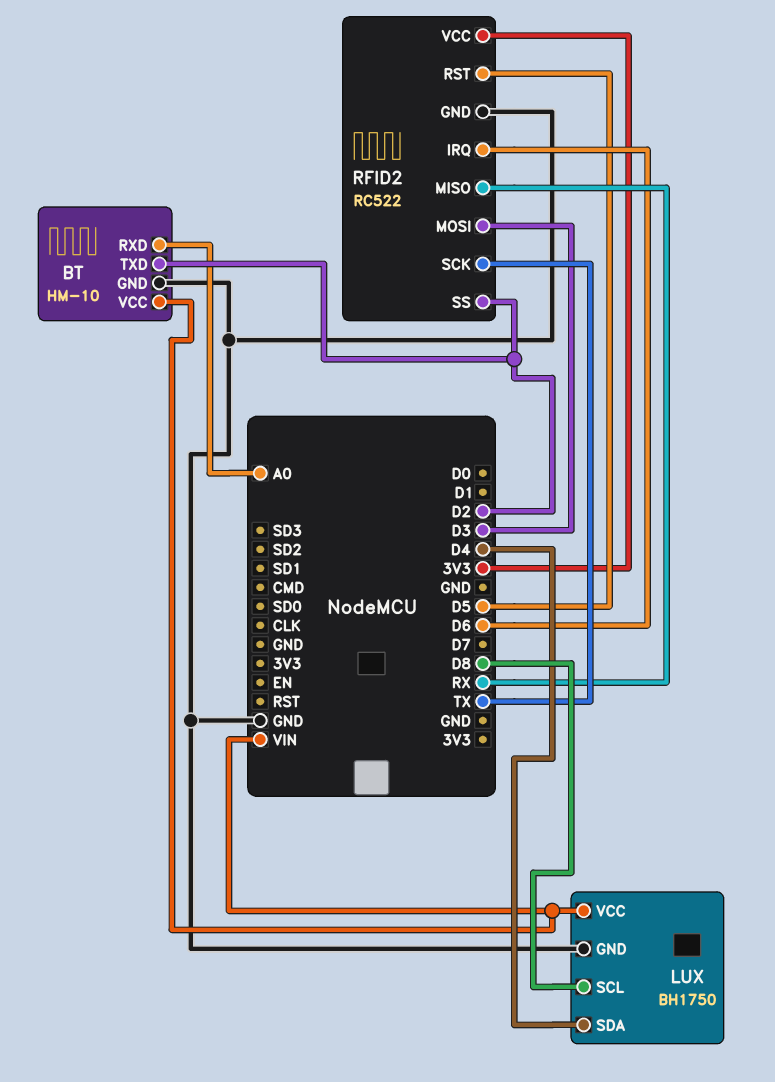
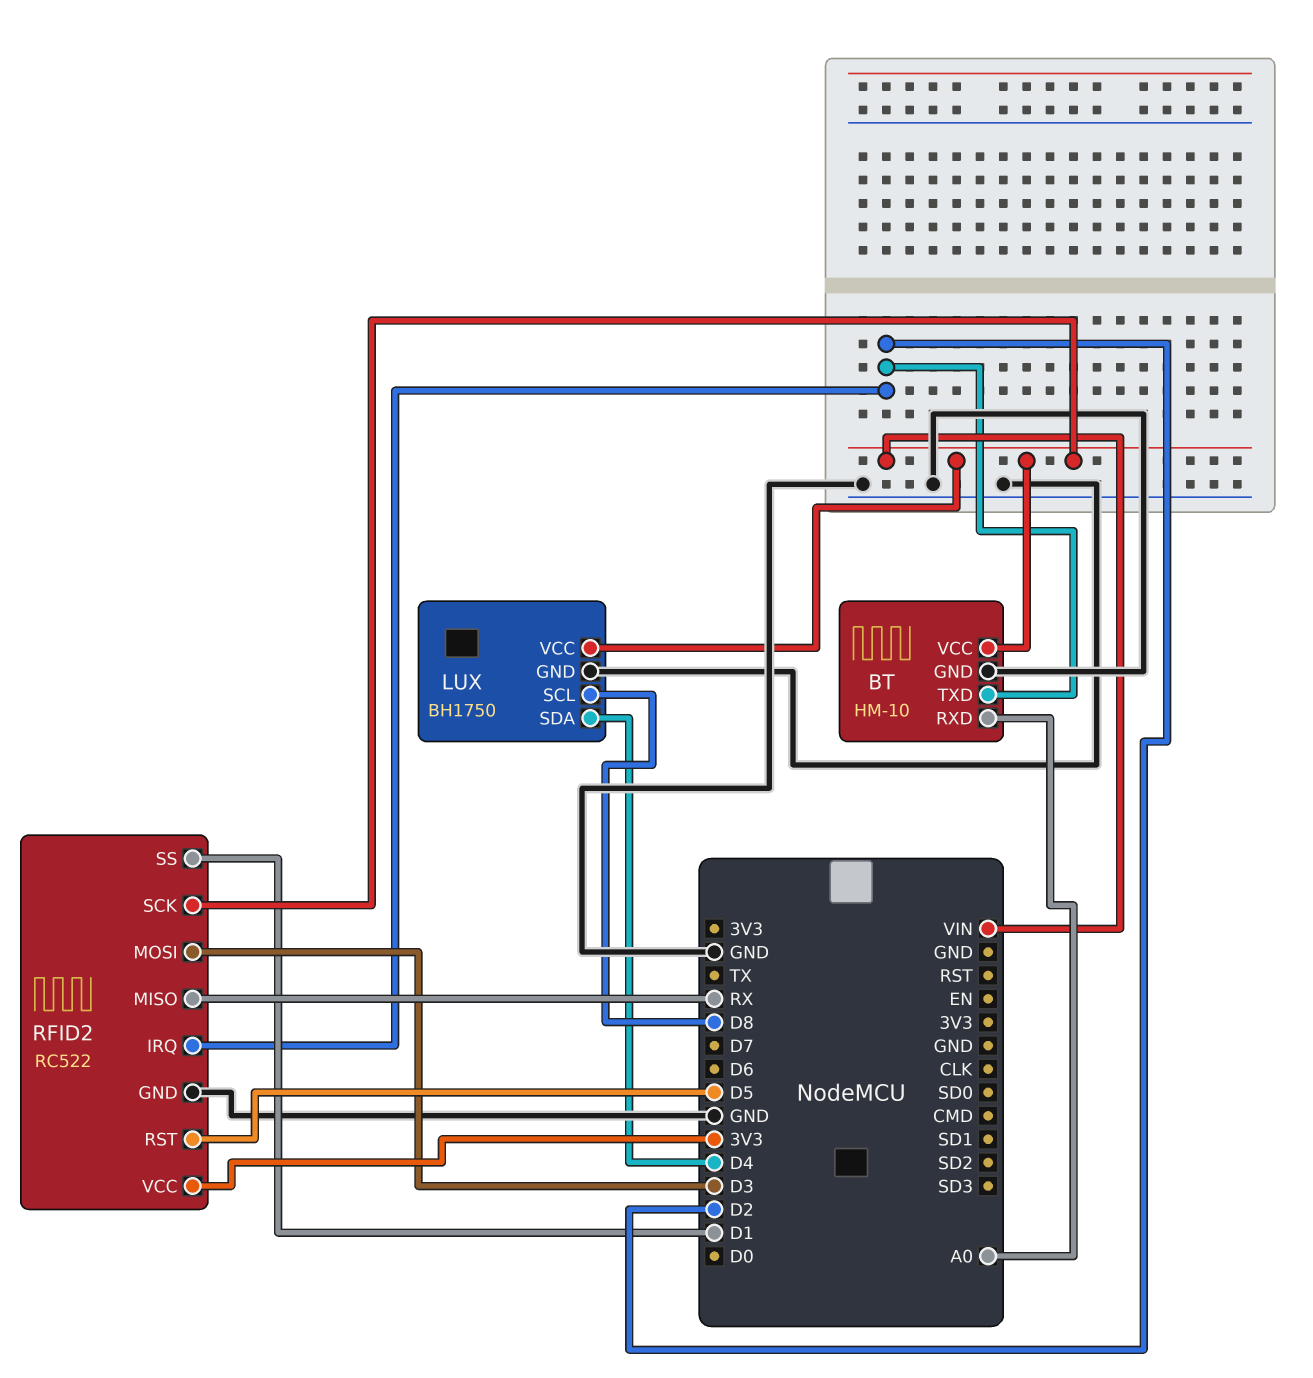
RFID2 pin IRQ: D6 -> D2
RFID2 pin SCK: TX -> VIN
RFID2 pin SS: D2 -> D1

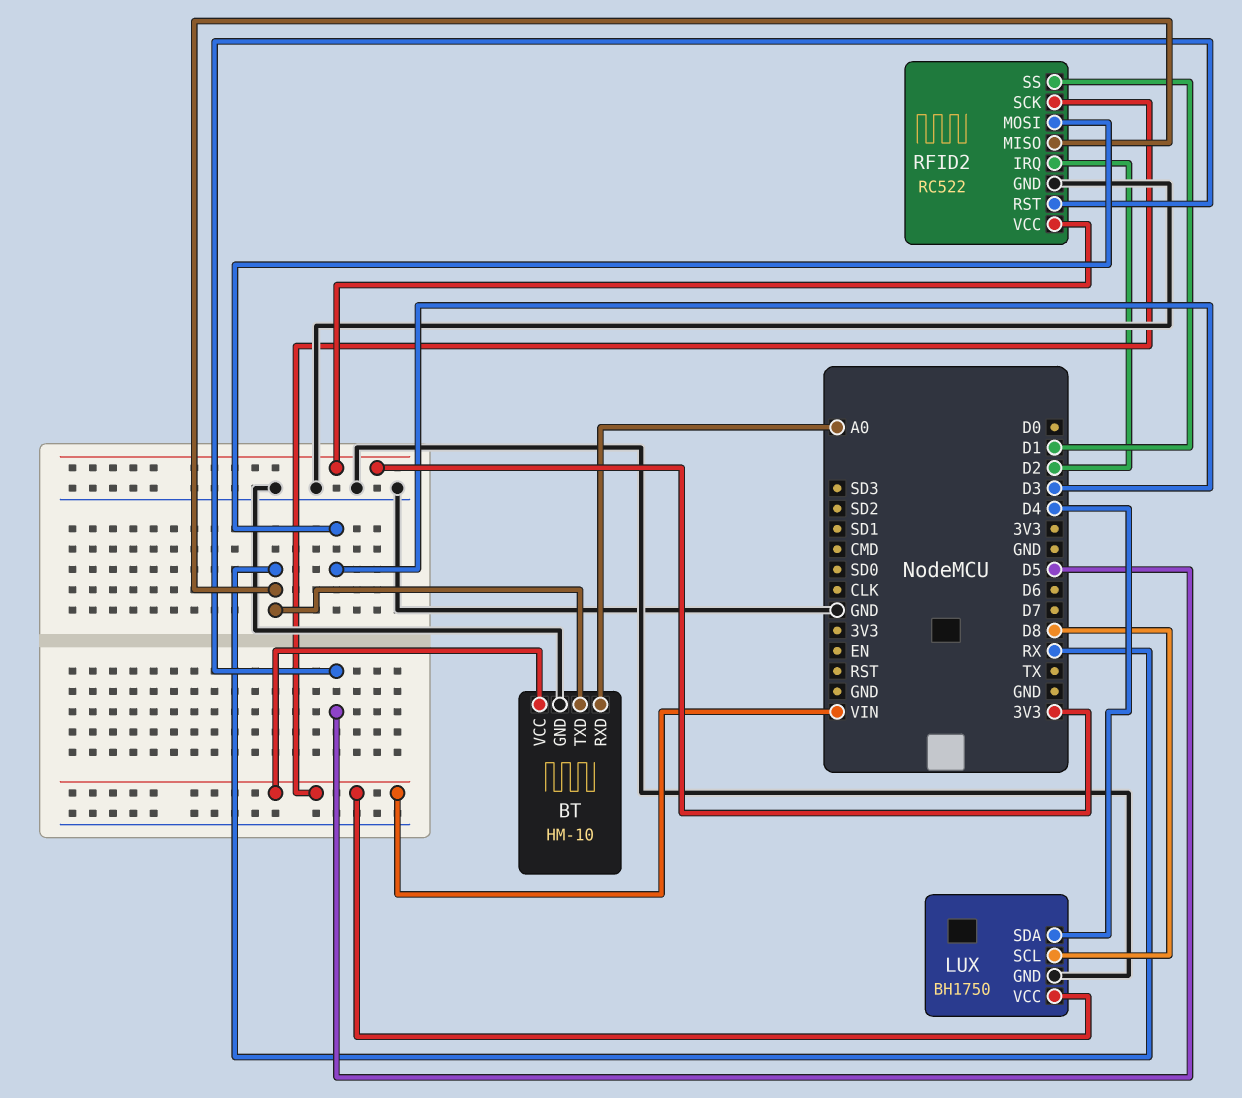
BT pin TXD: D2 -> RX

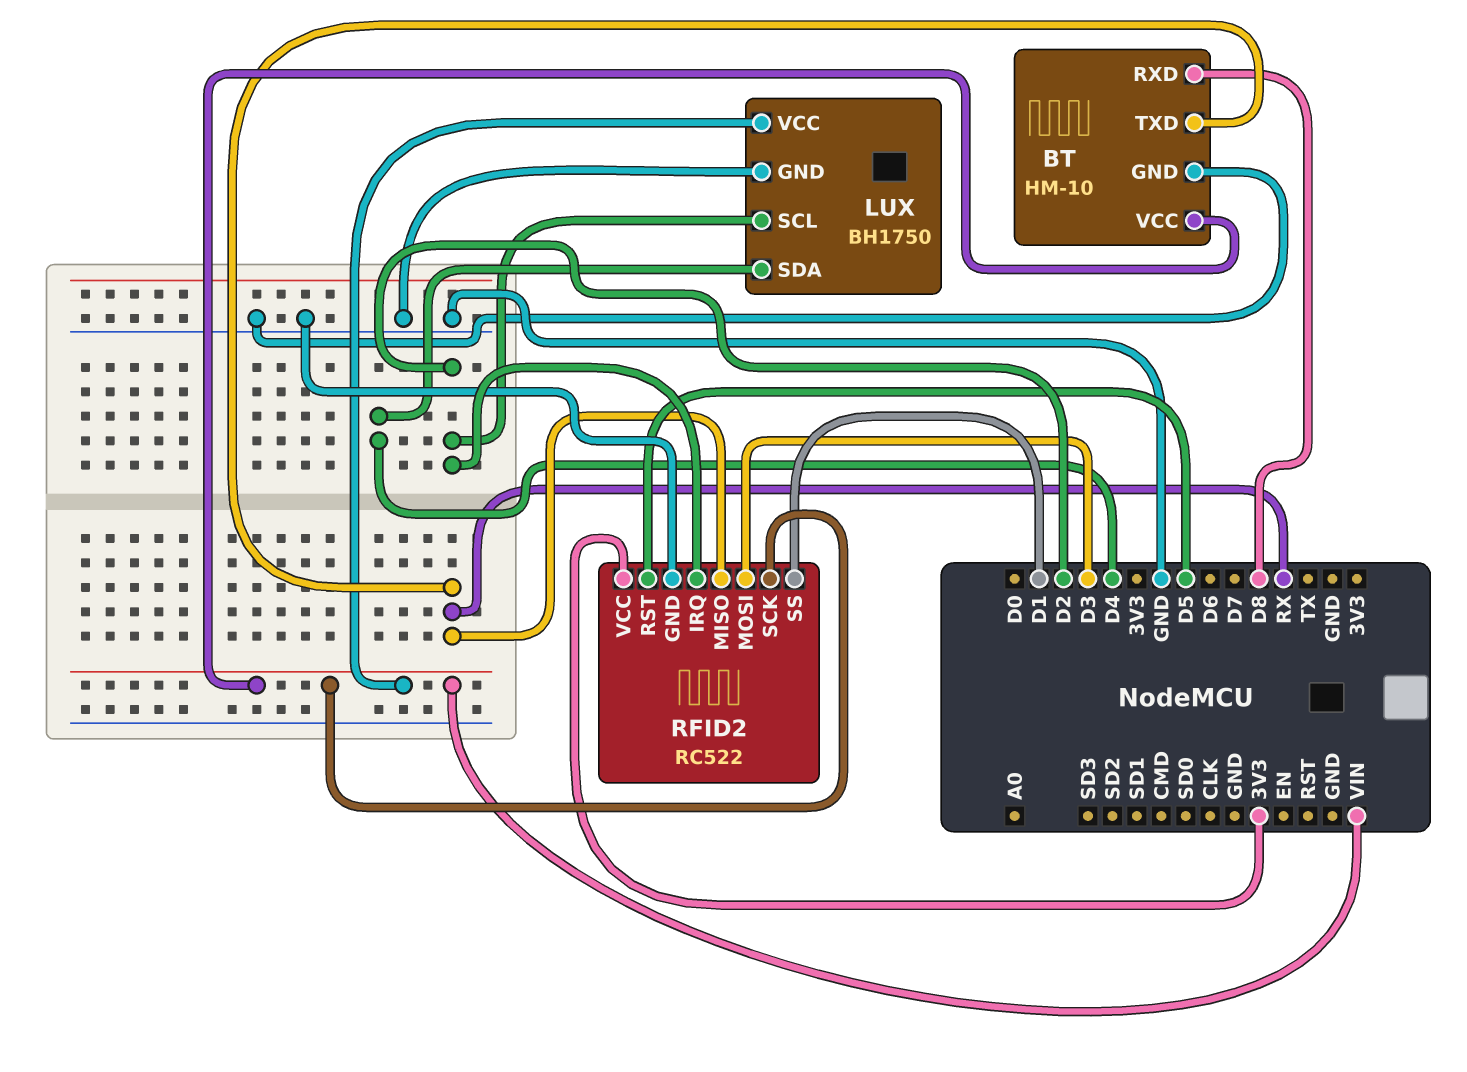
BT pin RXD: A0 -> D8
LUX pin SCL: D8 -> D2

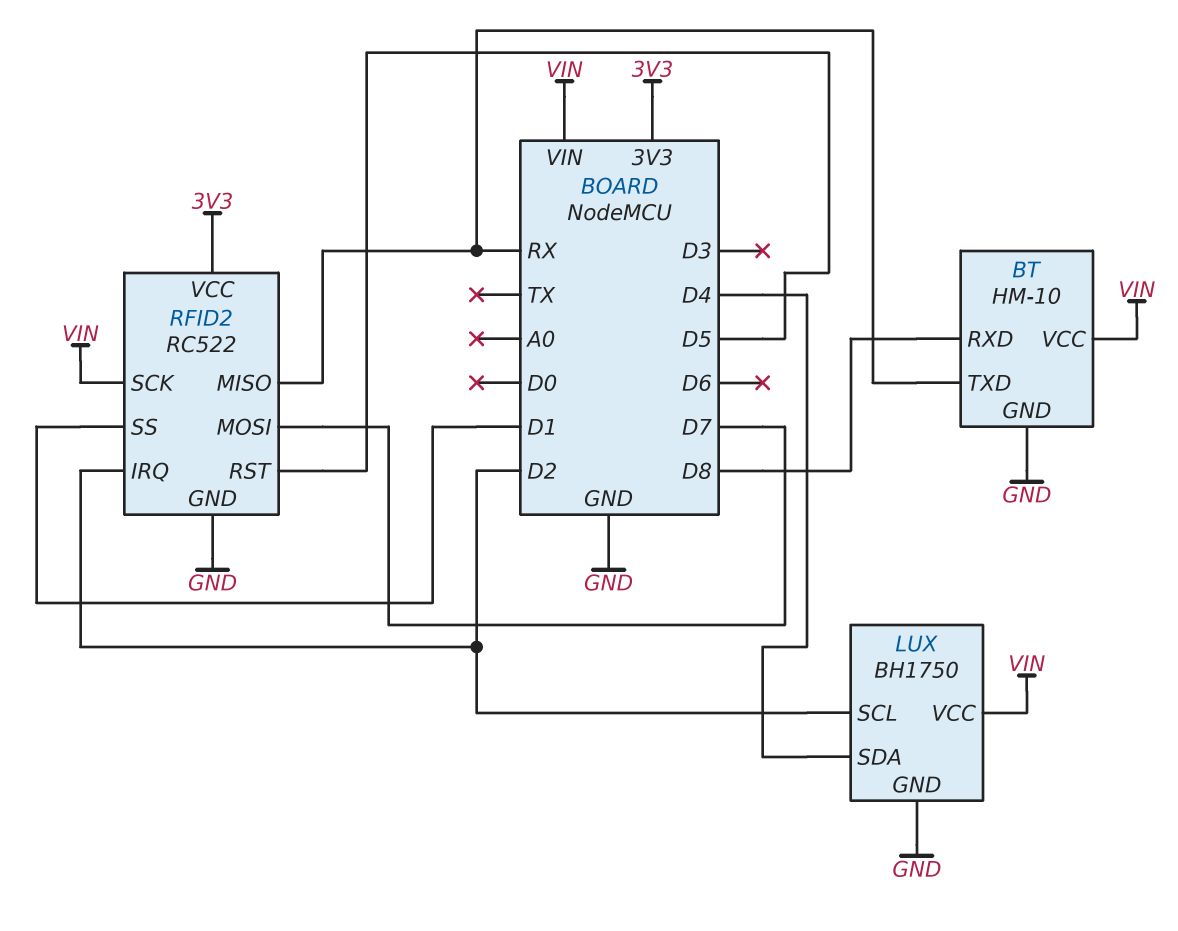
RFID2 pin MOSI: D3 -> D7

